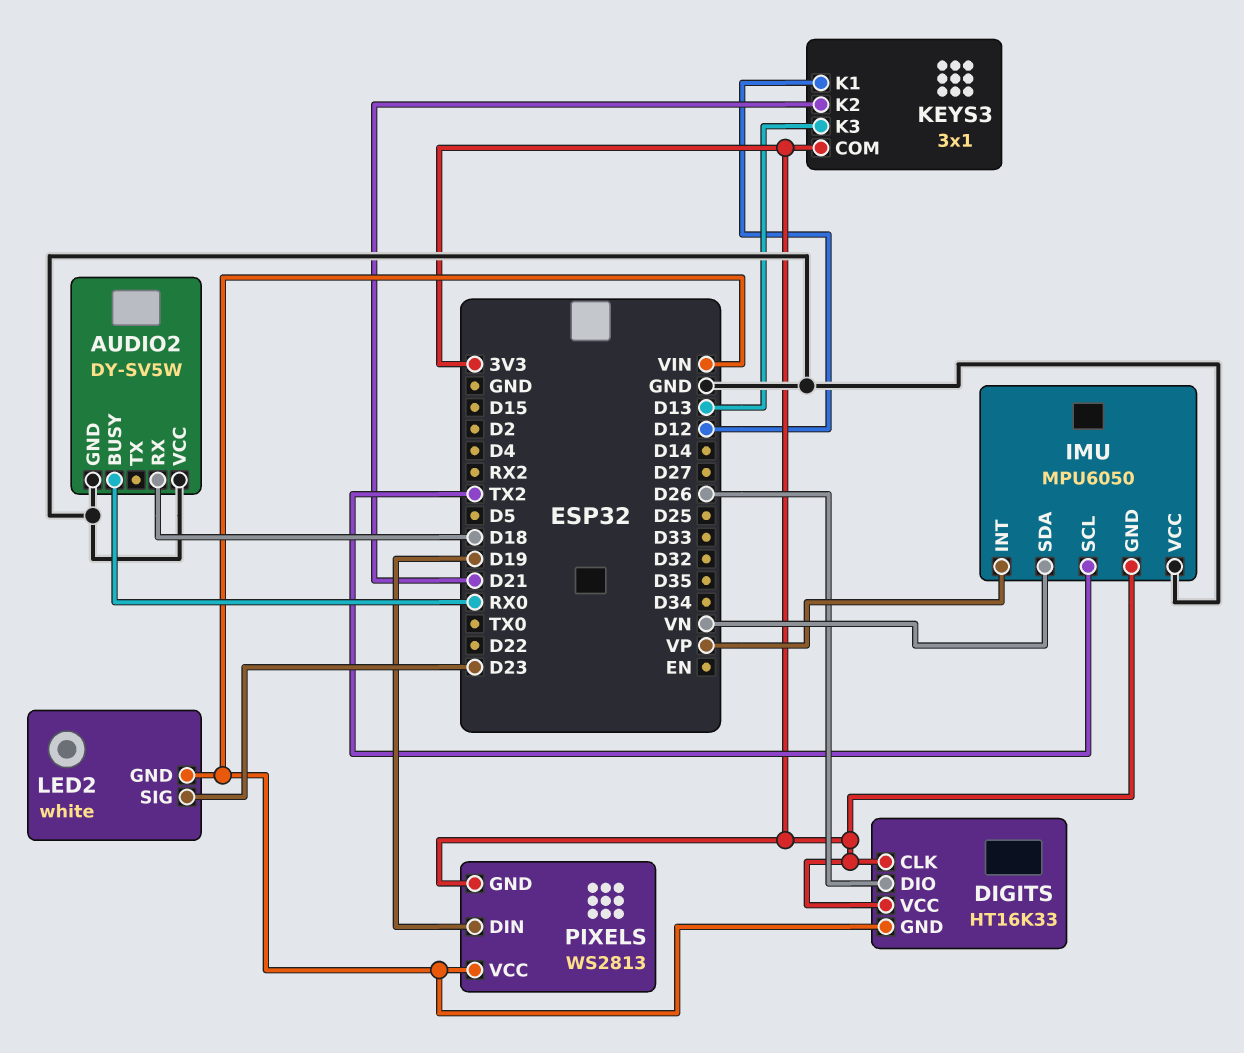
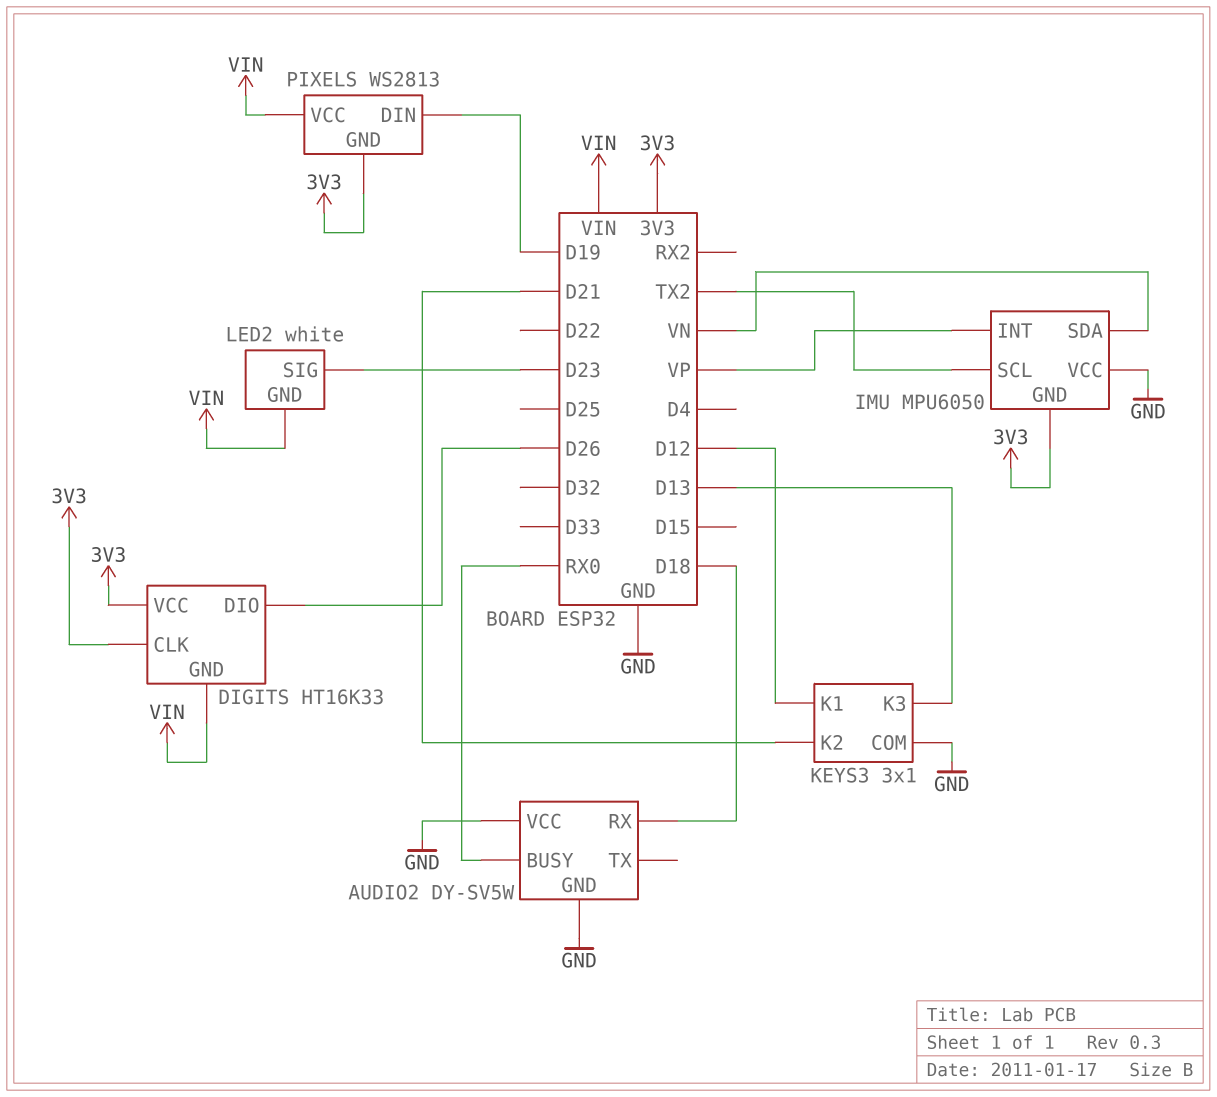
KEYS3 pin COM: 3V3 -> GND

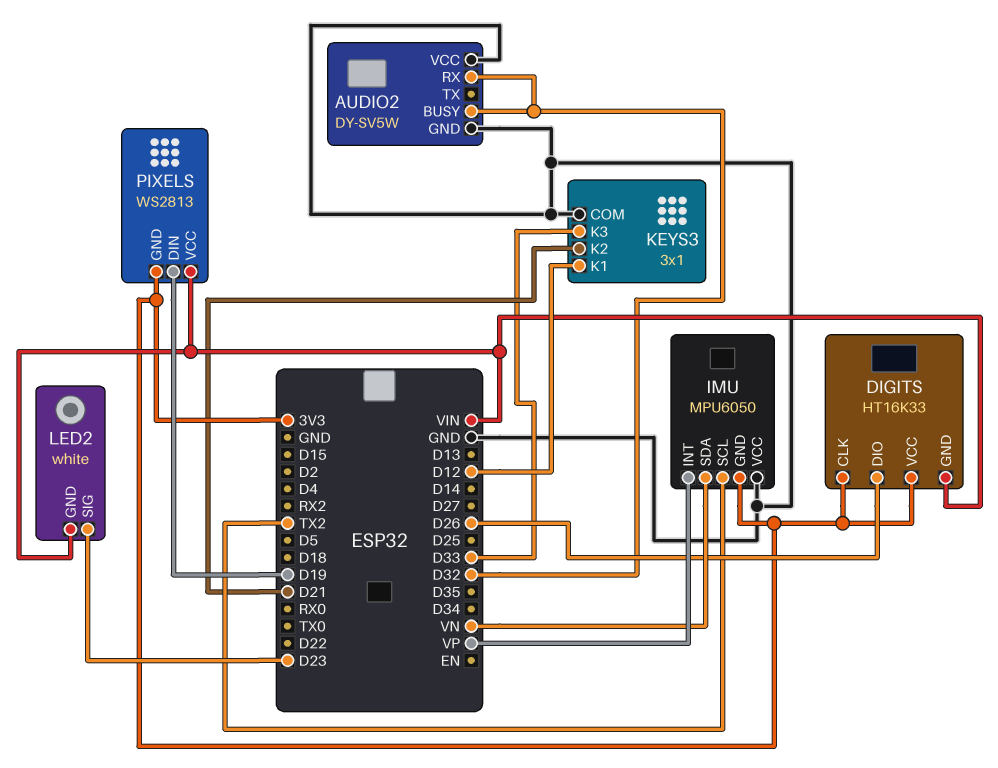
AUDIO2 pin BUSY: RX0 -> D32
AUDIO2 pin RX: D18 -> D32
KEYS3 pin K3: D13 -> D33

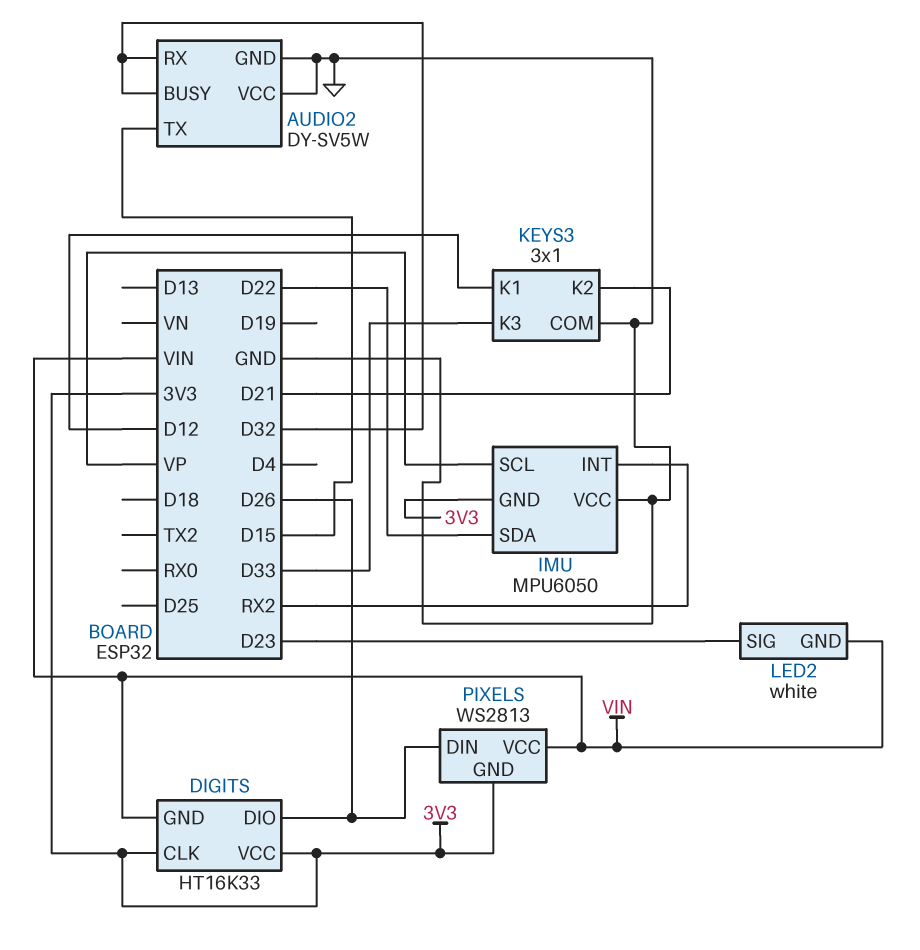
AUDIO2 pin TX: none -> D15
IMU pin INT: VP -> RX2
IMU pin SCL: TX2 -> VP
IMU pin SDA: VN -> D22
PIXELS pin DIN: D19 -> D26

